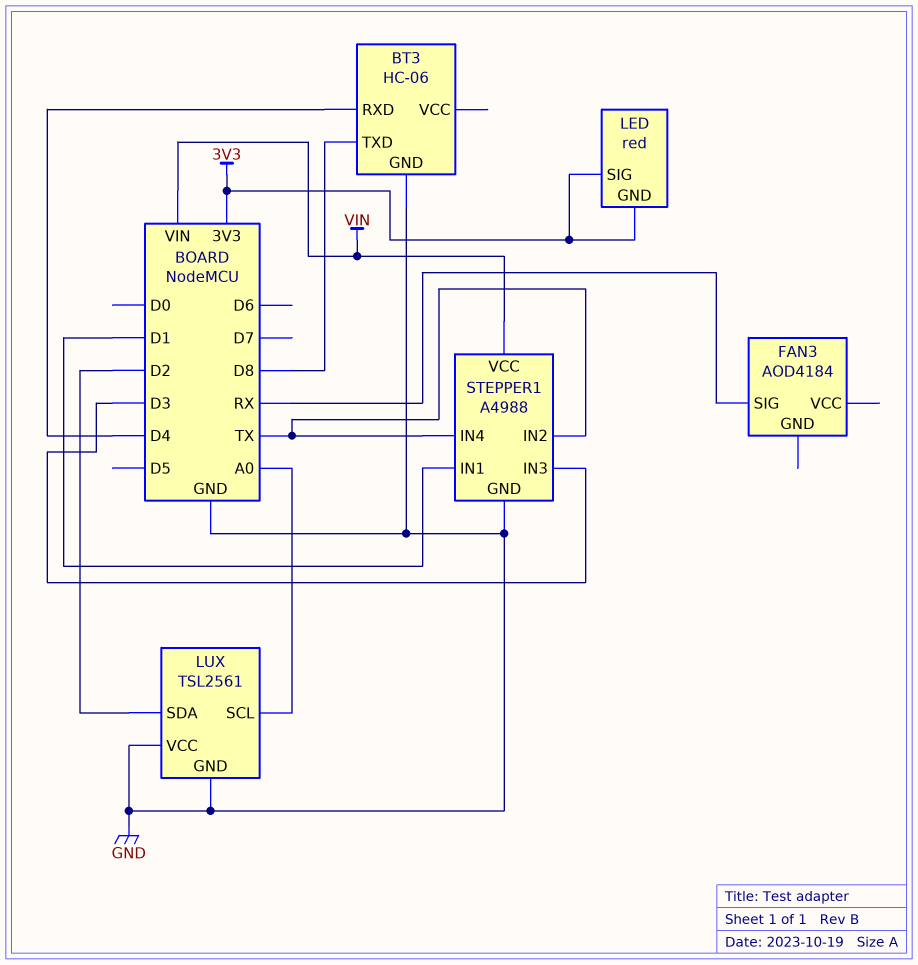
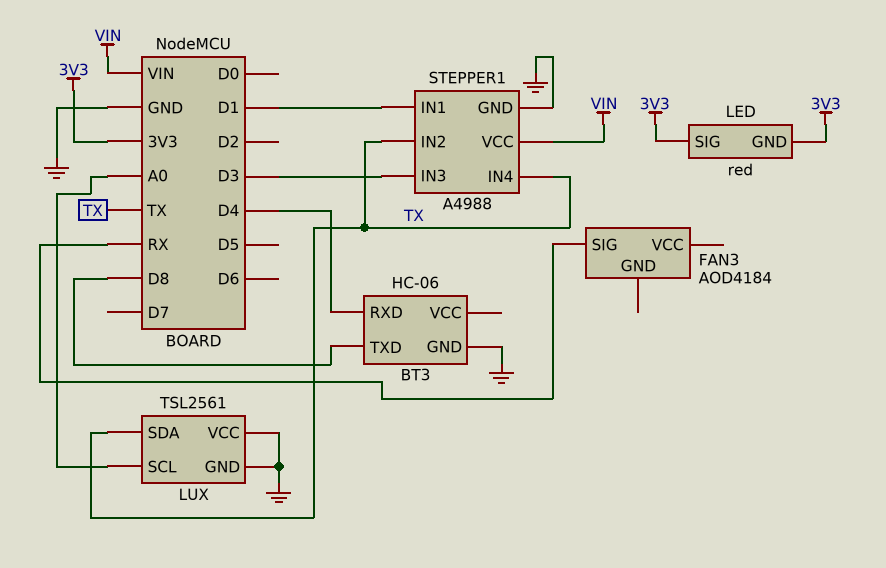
LUX pin SDA: D2 -> TX

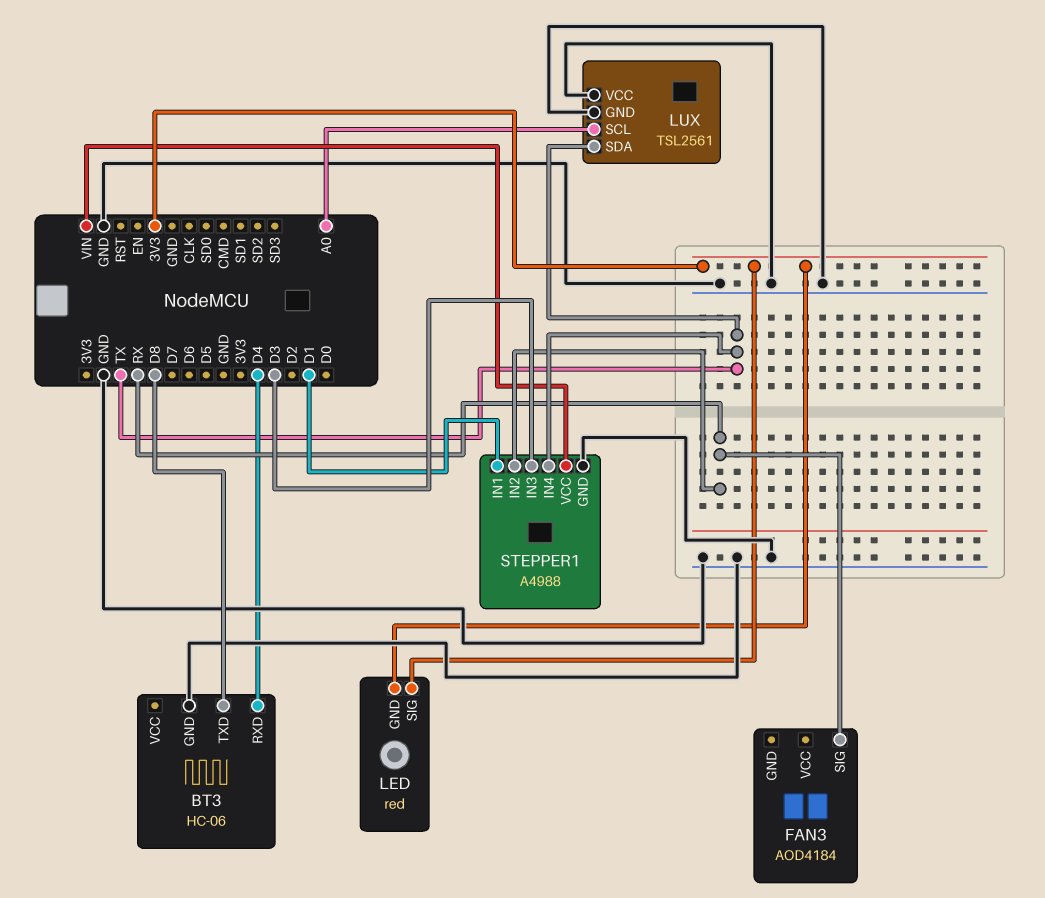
STEPPER1 pin IN2: TX -> RX

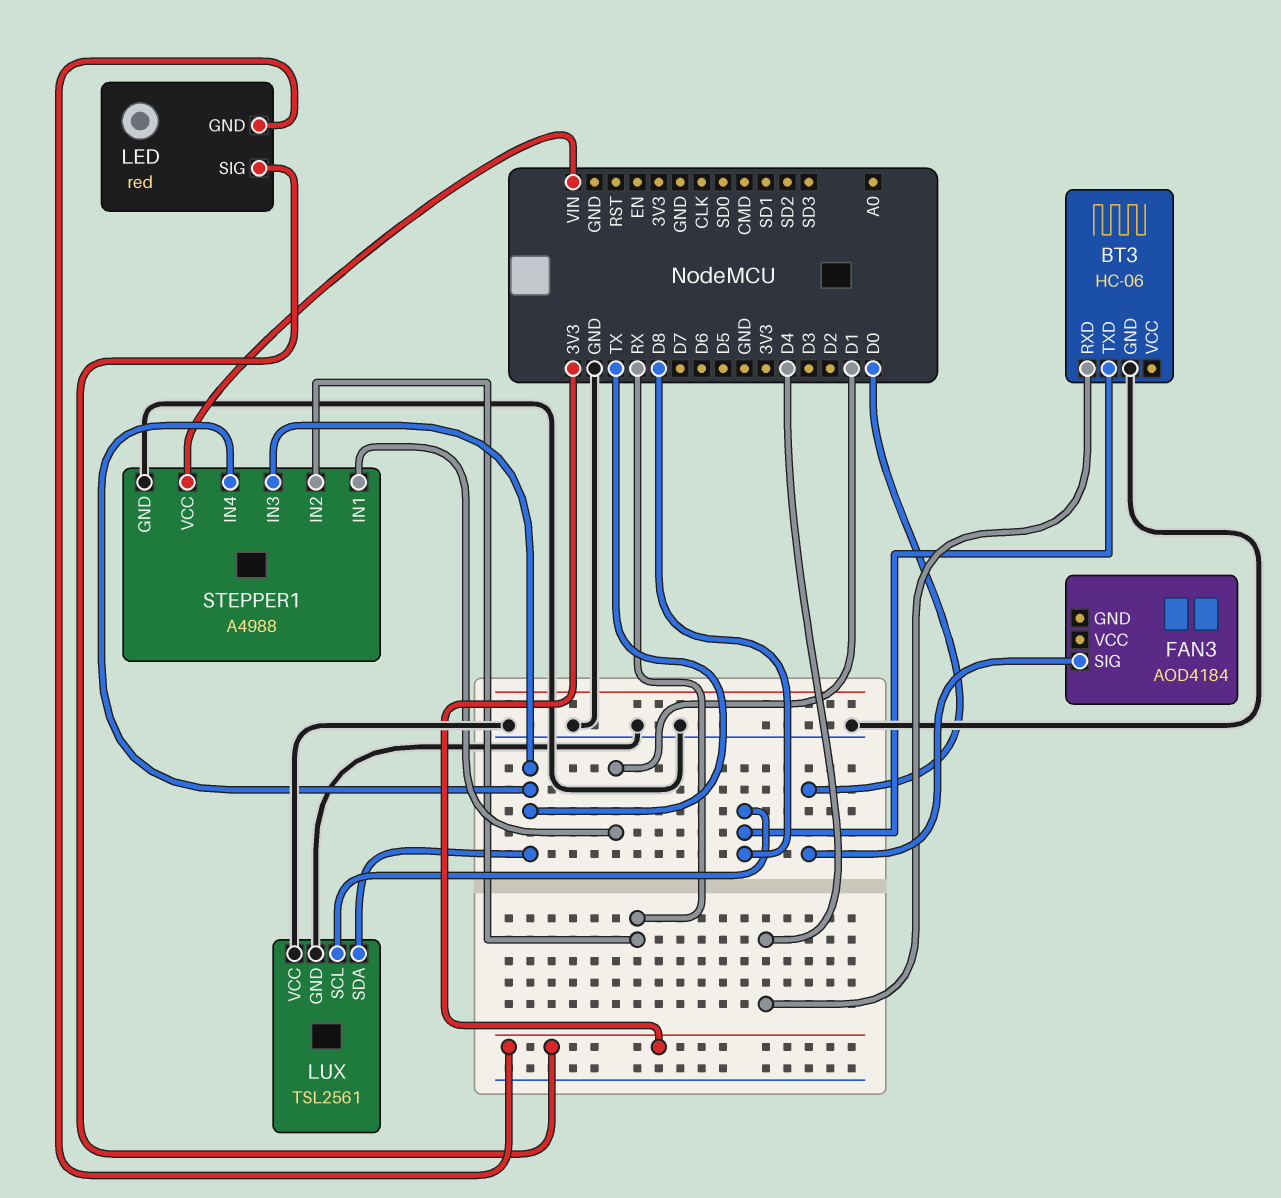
FAN3 pin SIG: RX -> D0
LUX pin SCL: A0 -> D8
STEPPER1 pin IN3: D3 -> TX

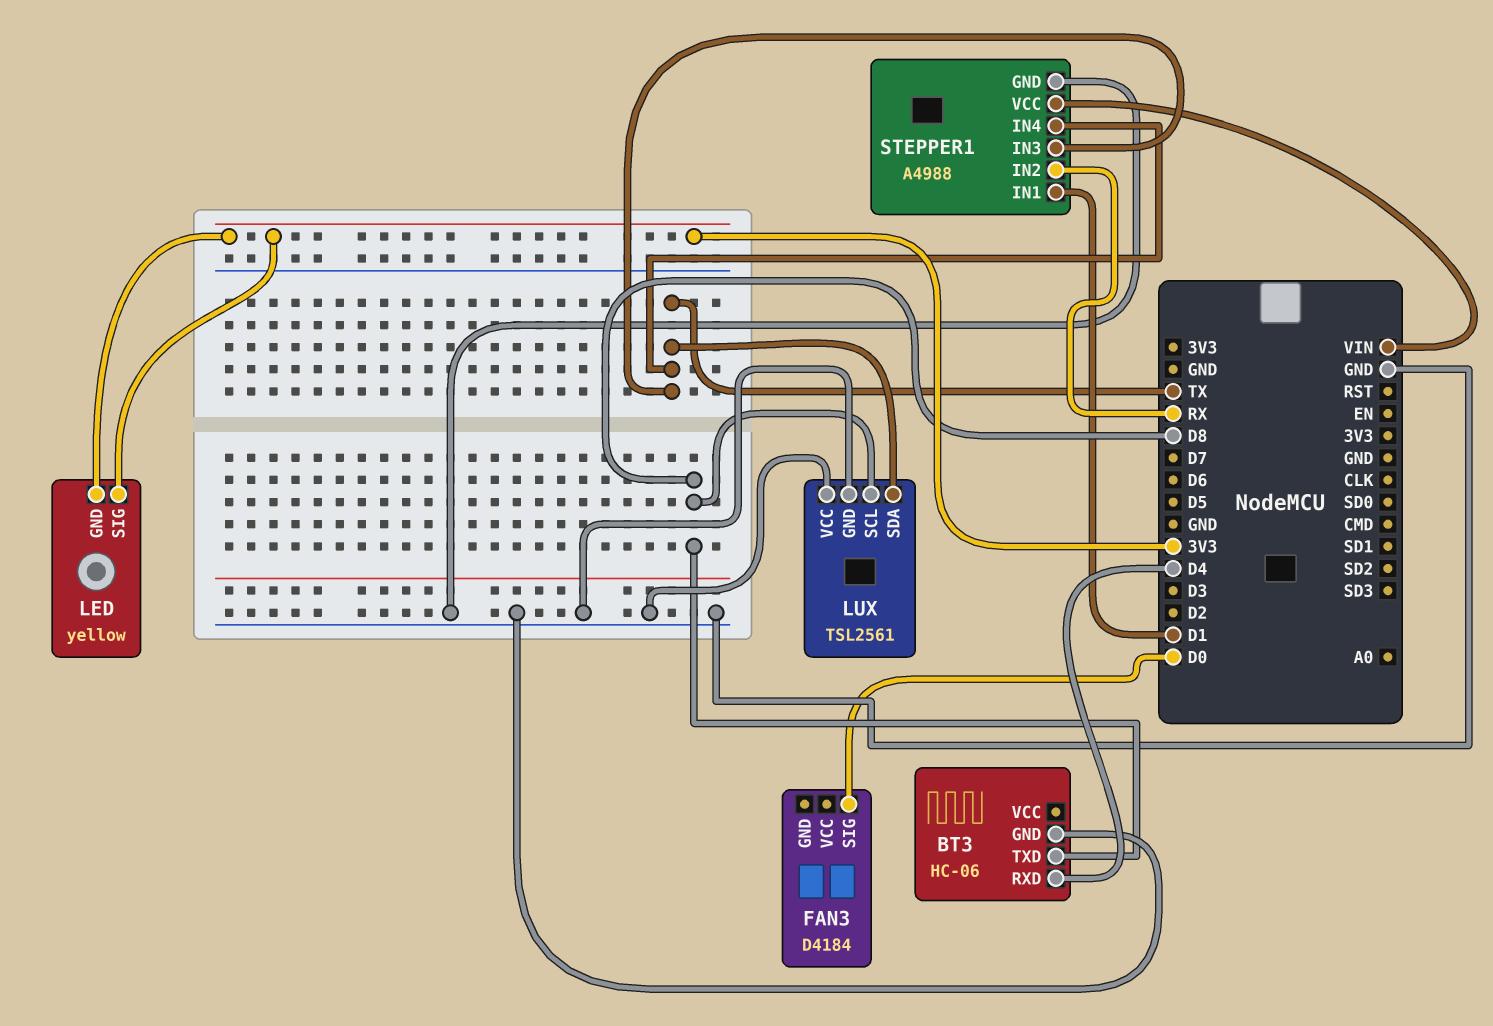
FAN3: AOD4184 -> D4184
LED: red -> yellow

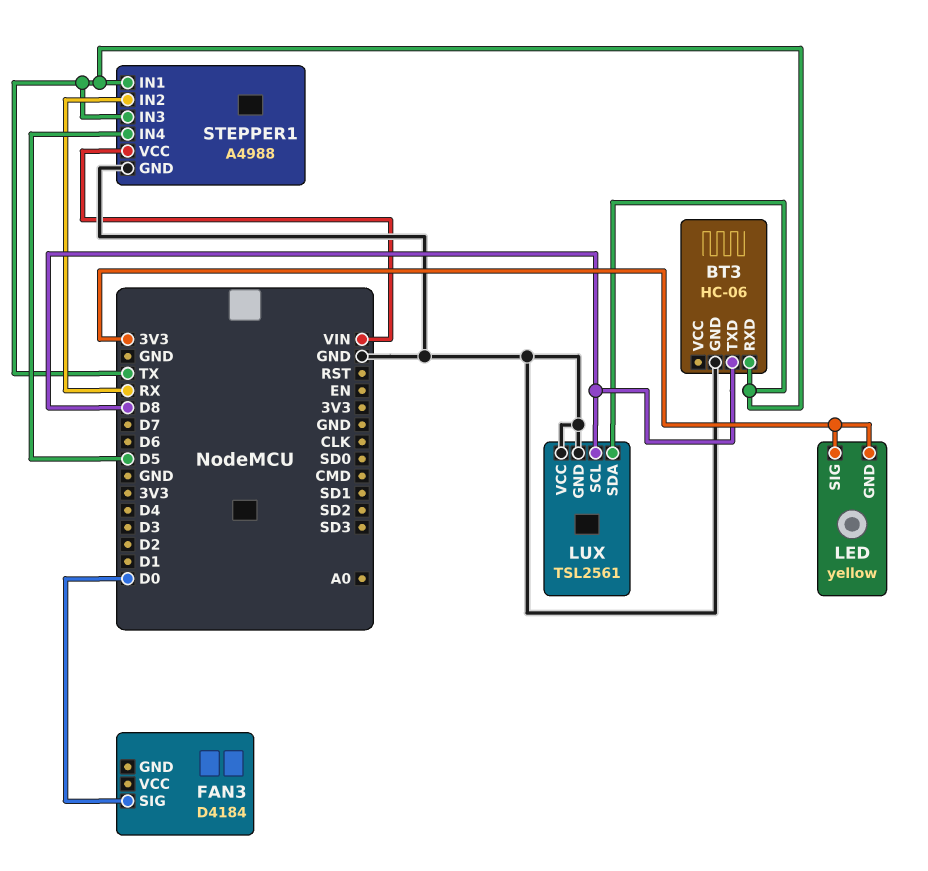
BT3 pin RXD: D4 -> TX
STEPPER1 pin IN1: D1 -> TX
STEPPER1 pin IN4: TX -> D5

